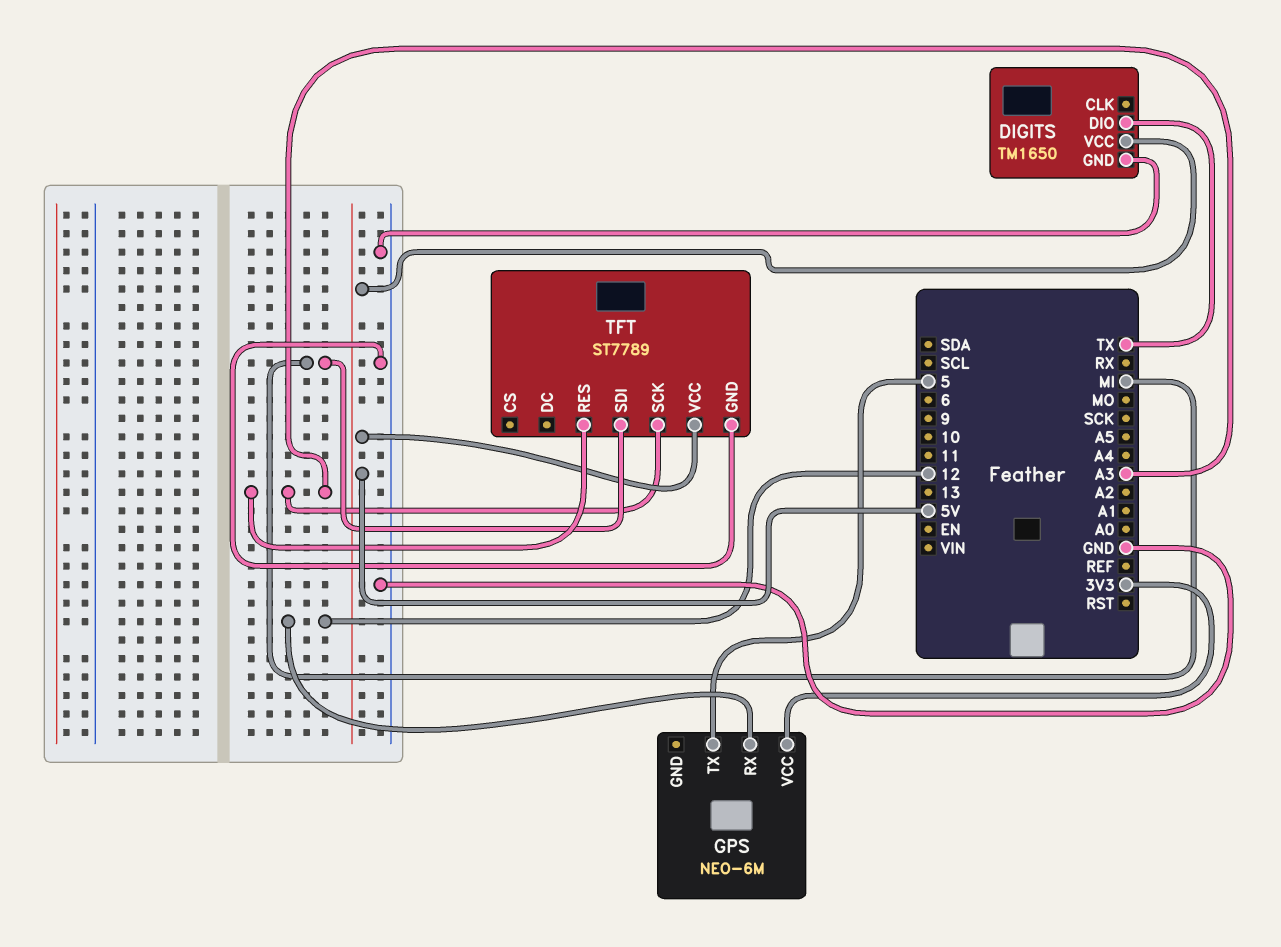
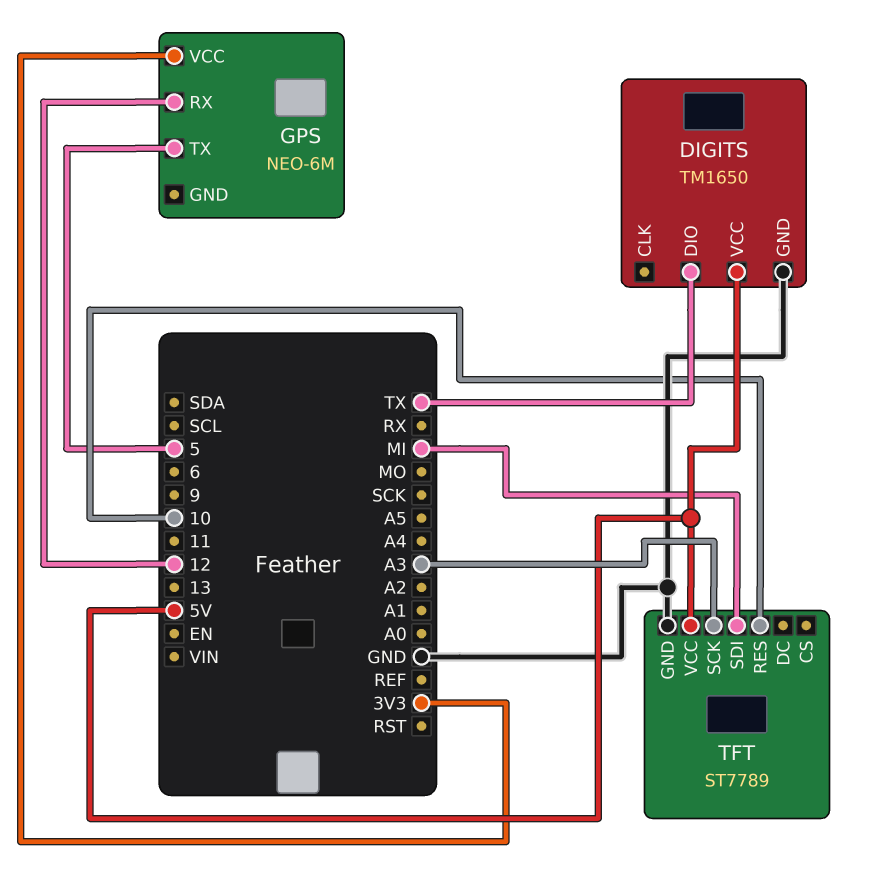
TFT pin RES: A3 -> 10

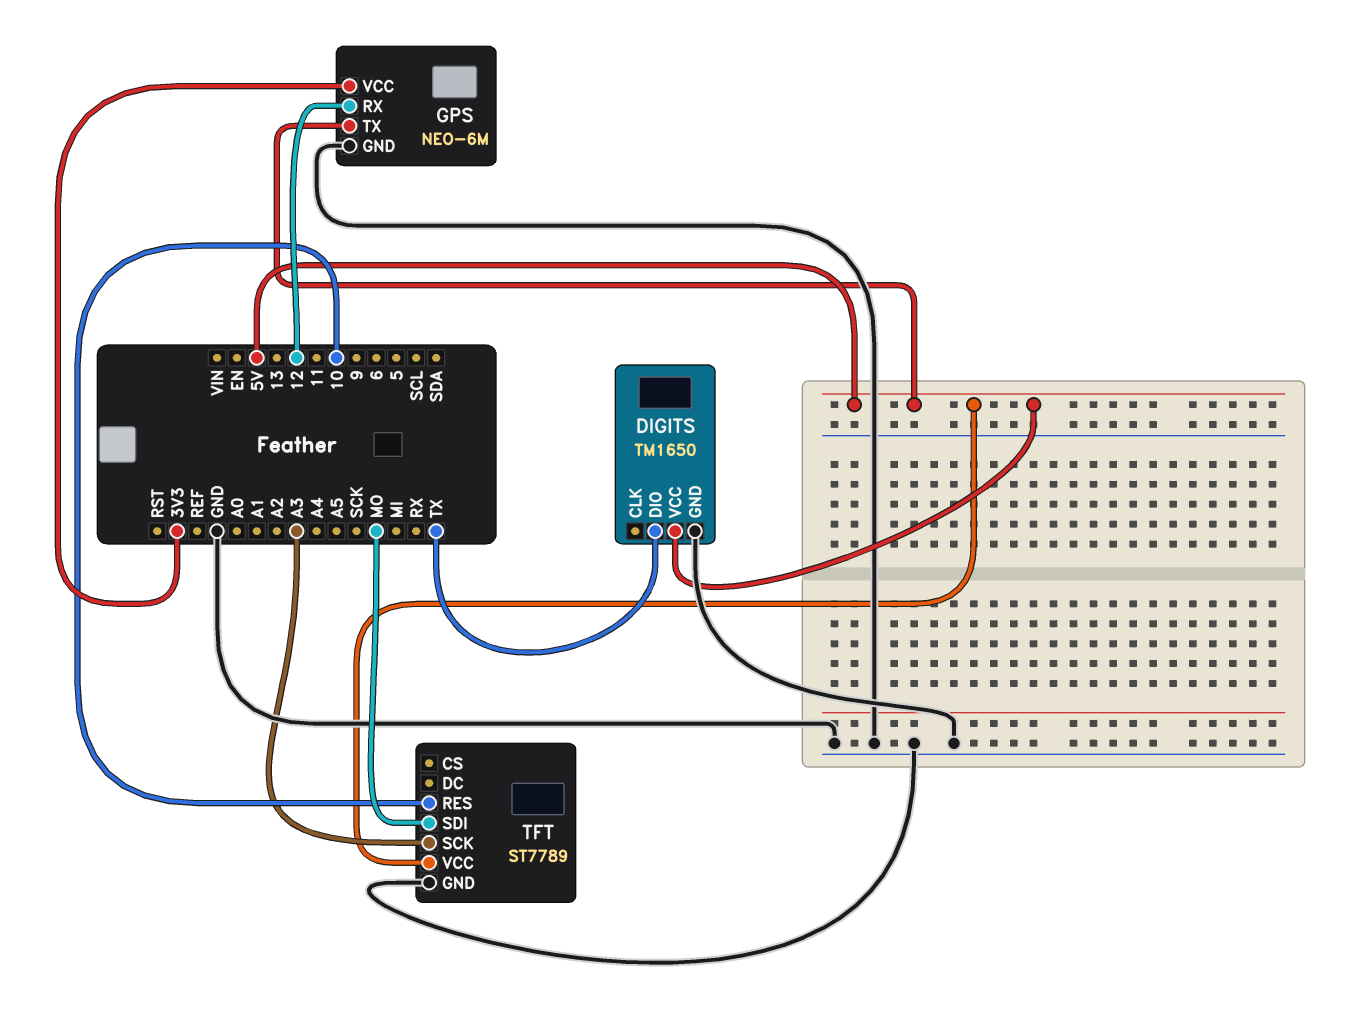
GPS pin GND: none -> GND
GPS pin TX: 5 -> 5V
TFT pin SDI: MI -> MO

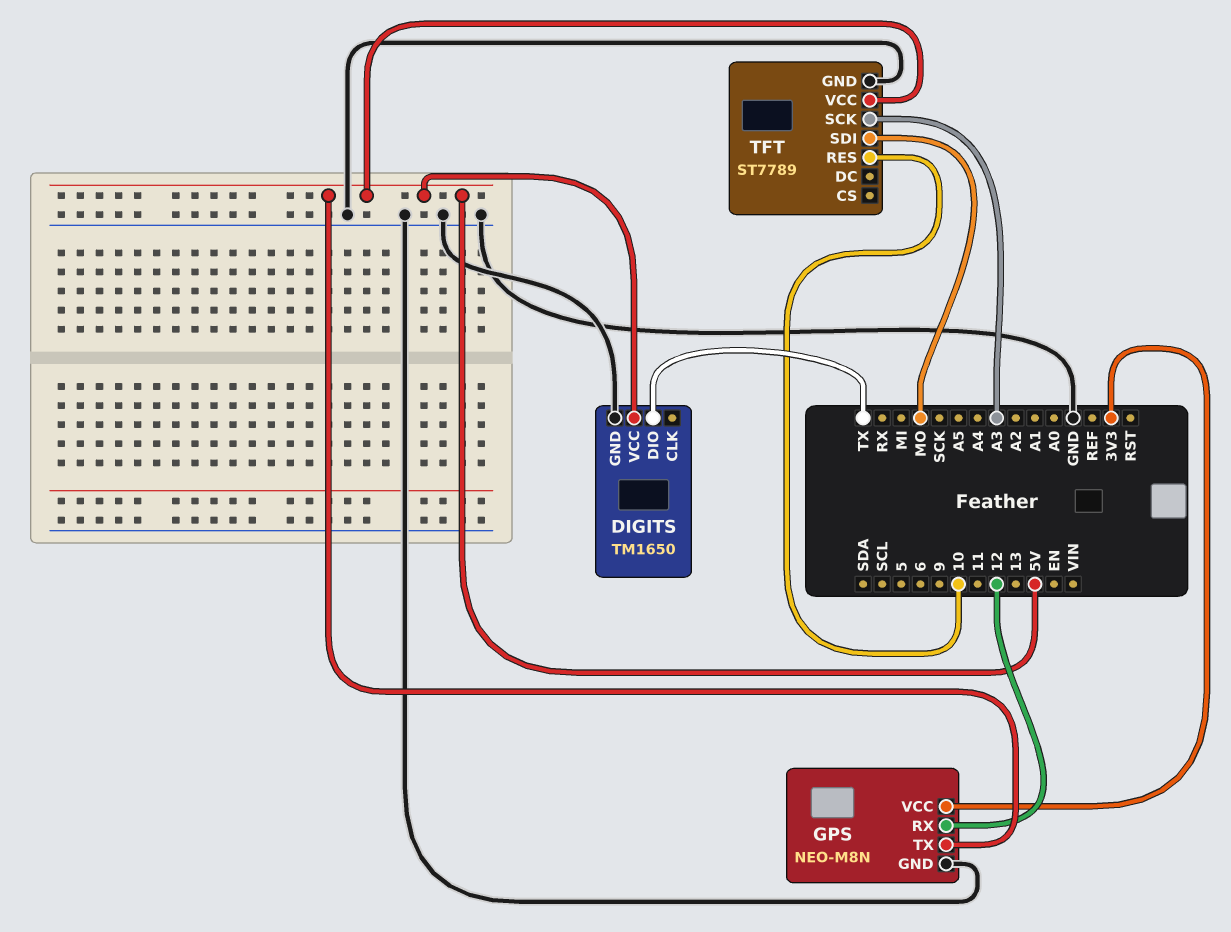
GPS: NEO-6M -> NEO-M8N

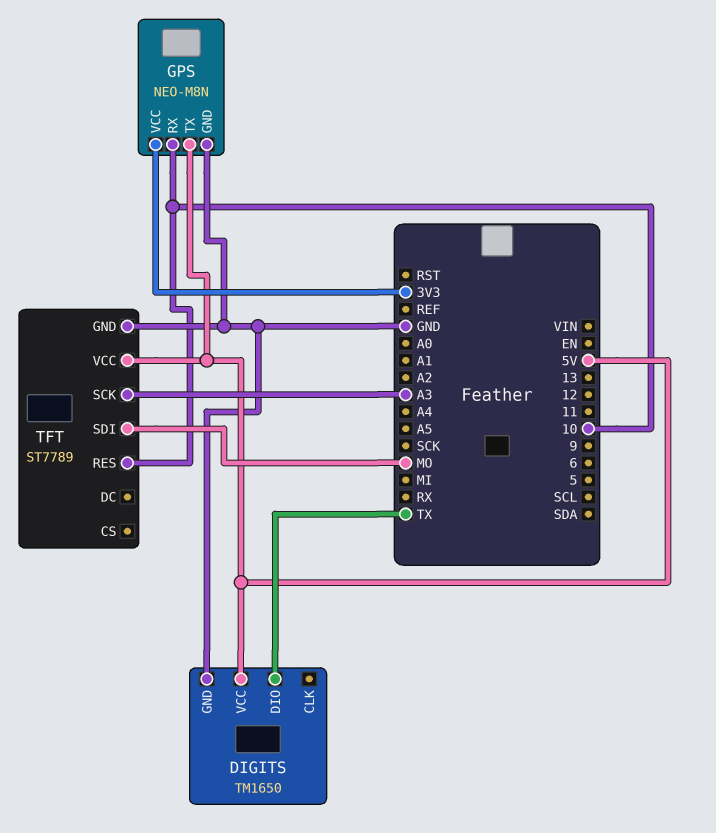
GPS pin RX: 12 -> 10

